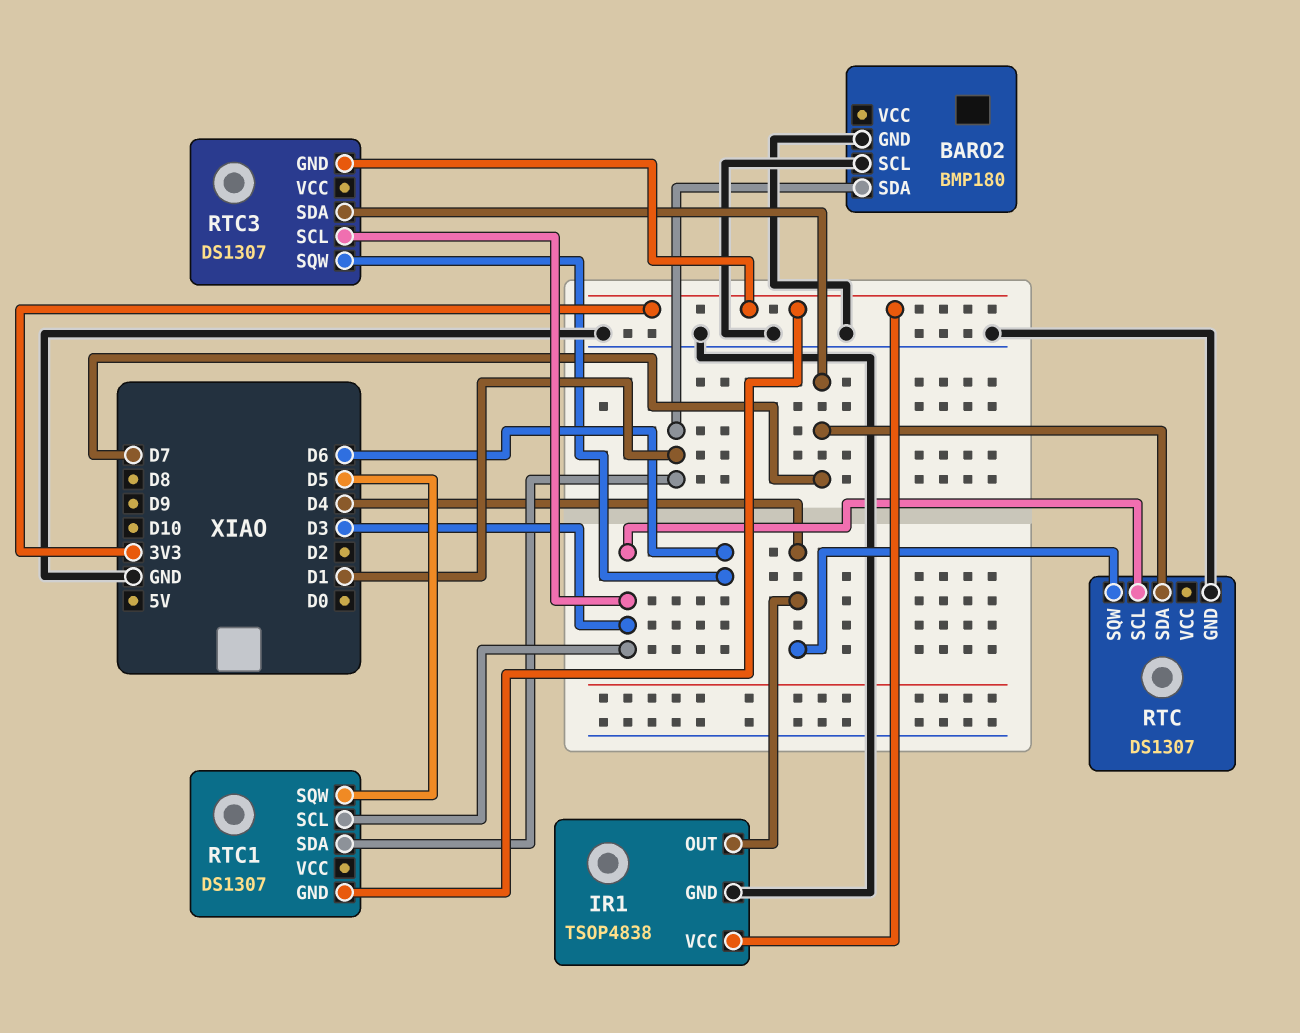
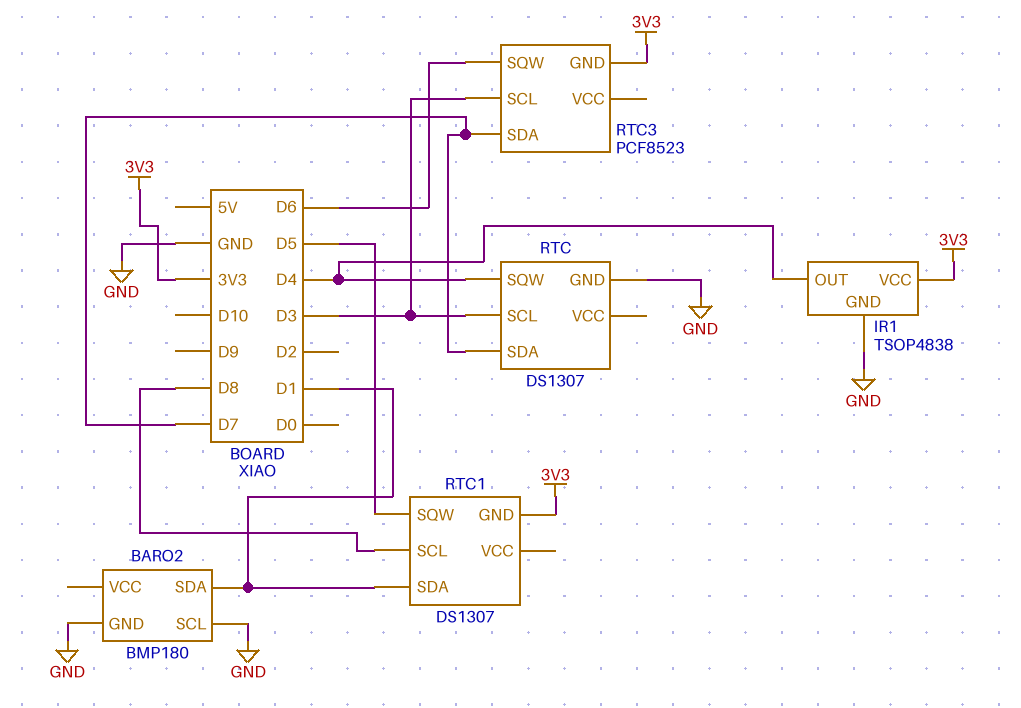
RTC1 pin SCL: D3 -> D8
RTC3: DS1307 -> PCF8523

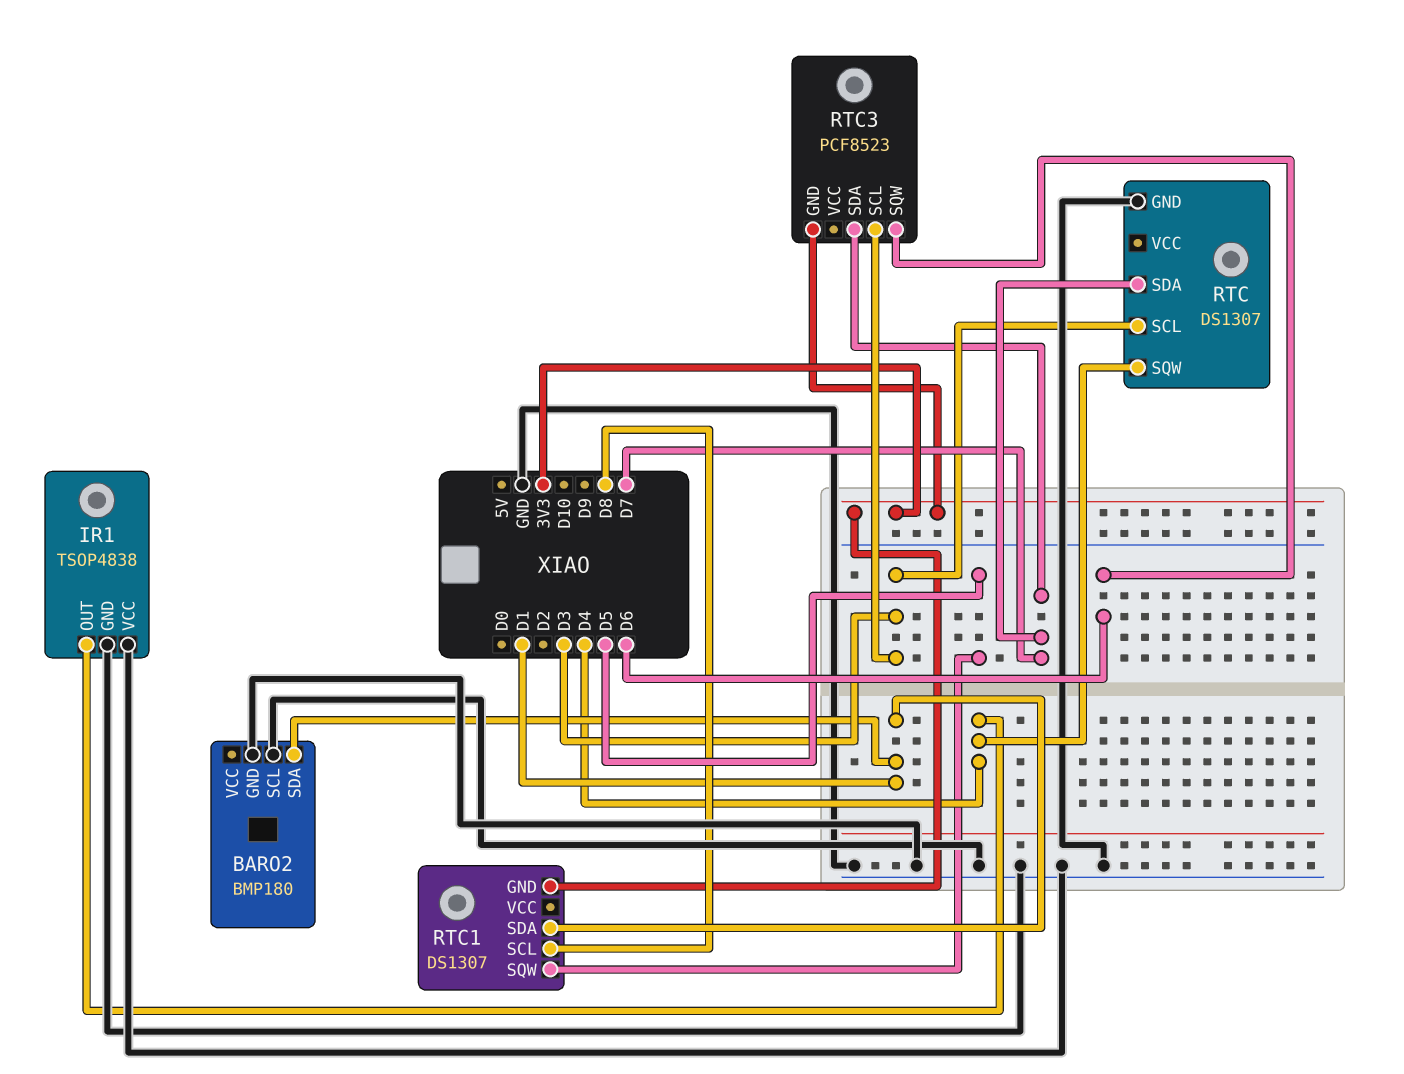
IR1 pin VCC: 3V3 -> GND

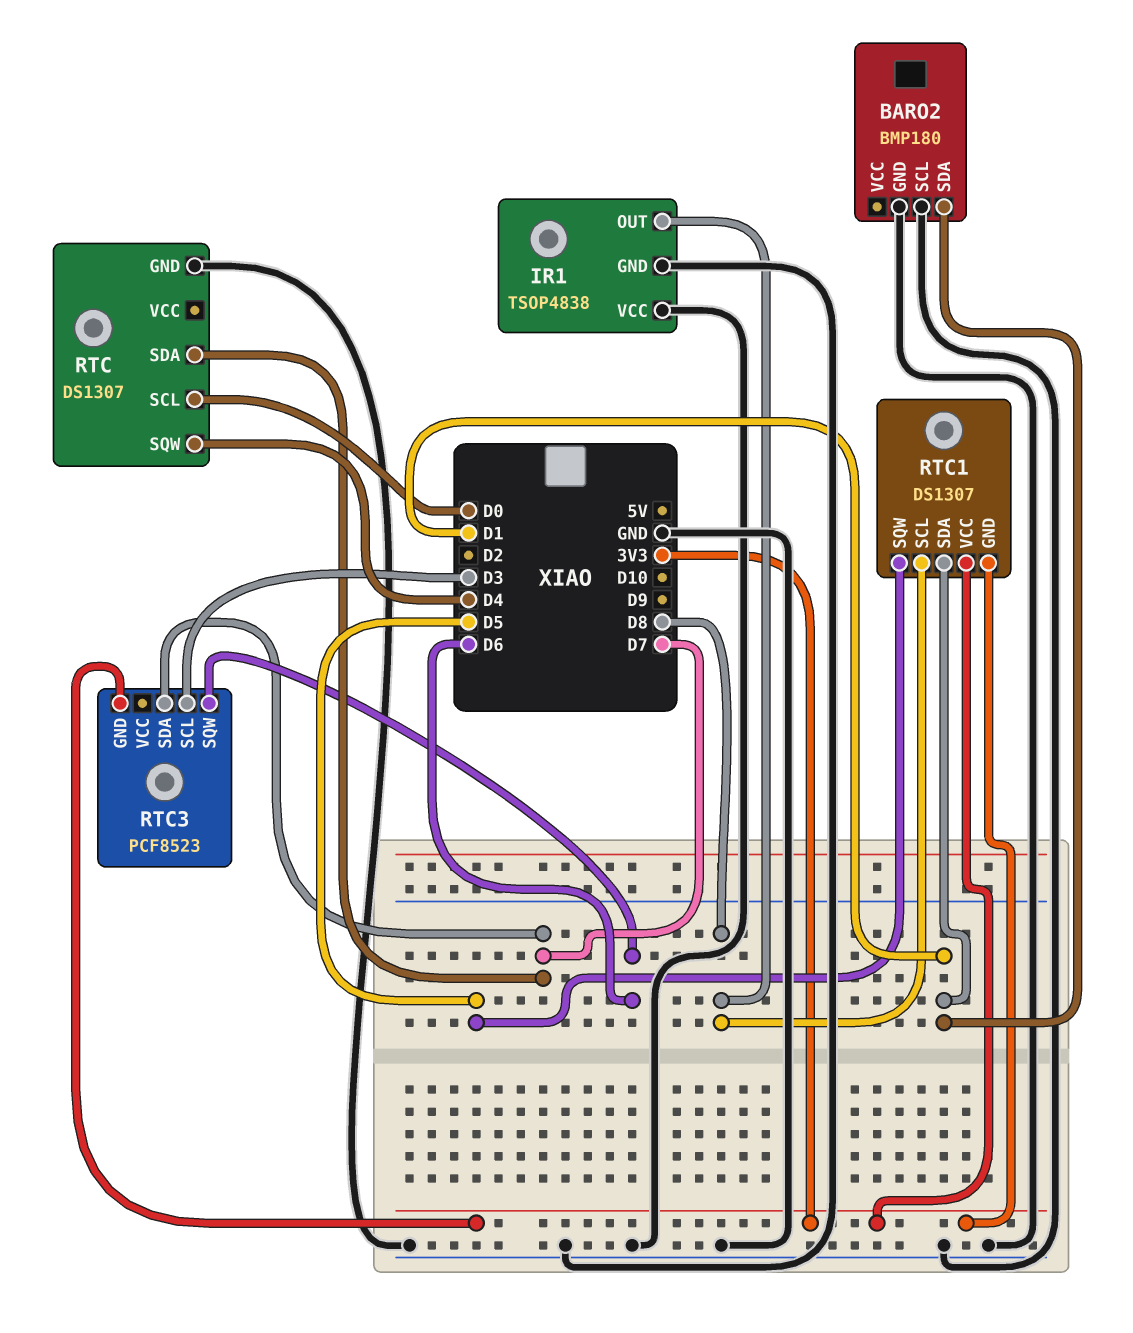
IR1 pin OUT: D4 -> D8
RTC pin SCL: D3 -> D0
RTC1 pin VCC: none -> 3V3

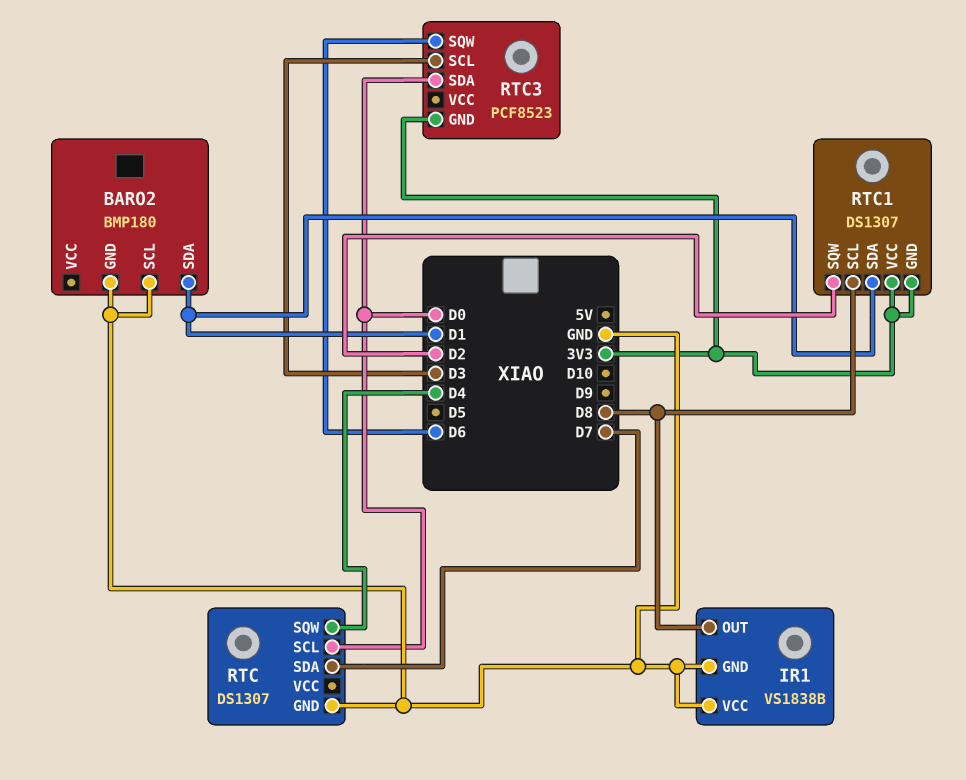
IR1: TSOP4838 -> VS1838B
RTC1 pin SQW: D5 -> D2
RTC3 pin SDA: D7 -> D0

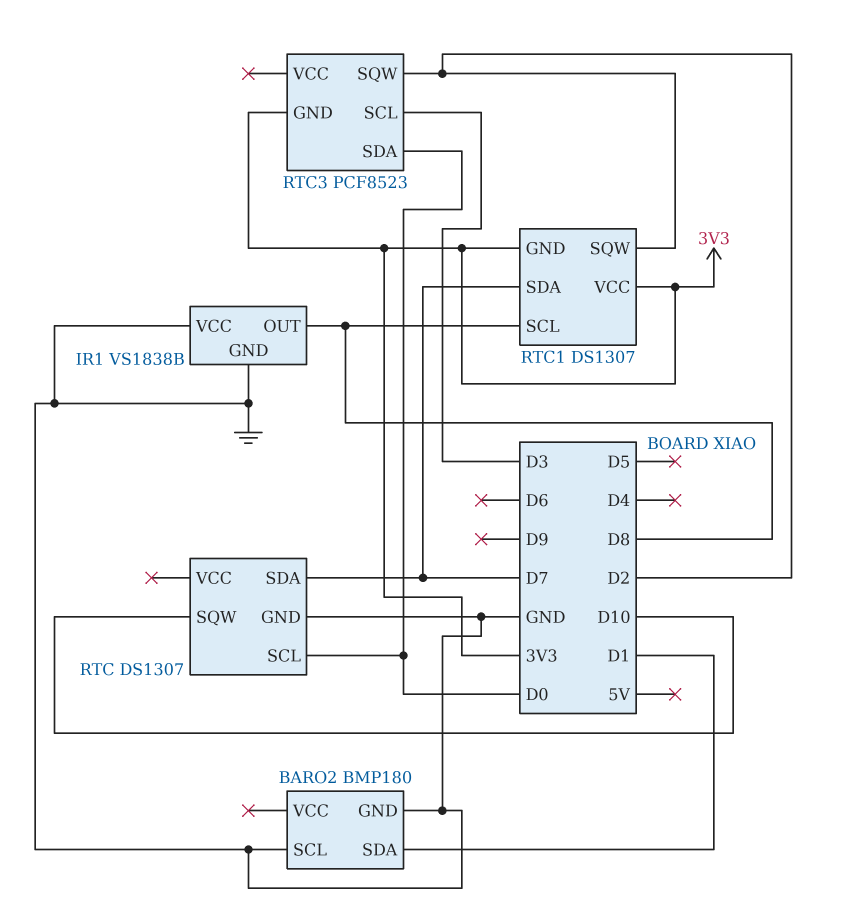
RTC pin SQW: D4 -> D10
RTC1 pin SDA: D1 -> D7
RTC3 pin SQW: D6 -> D2

